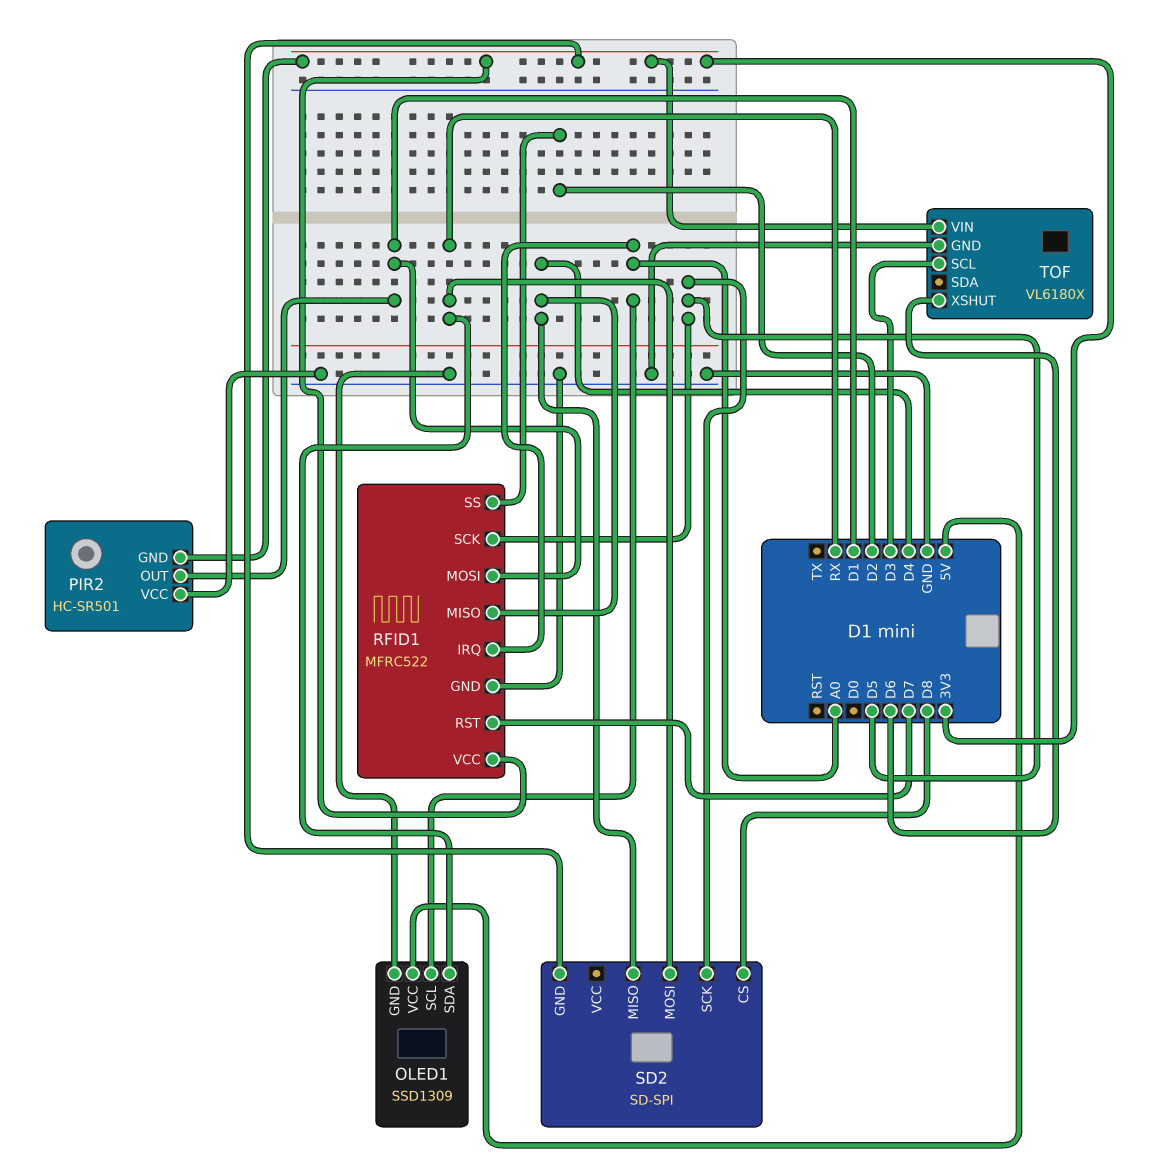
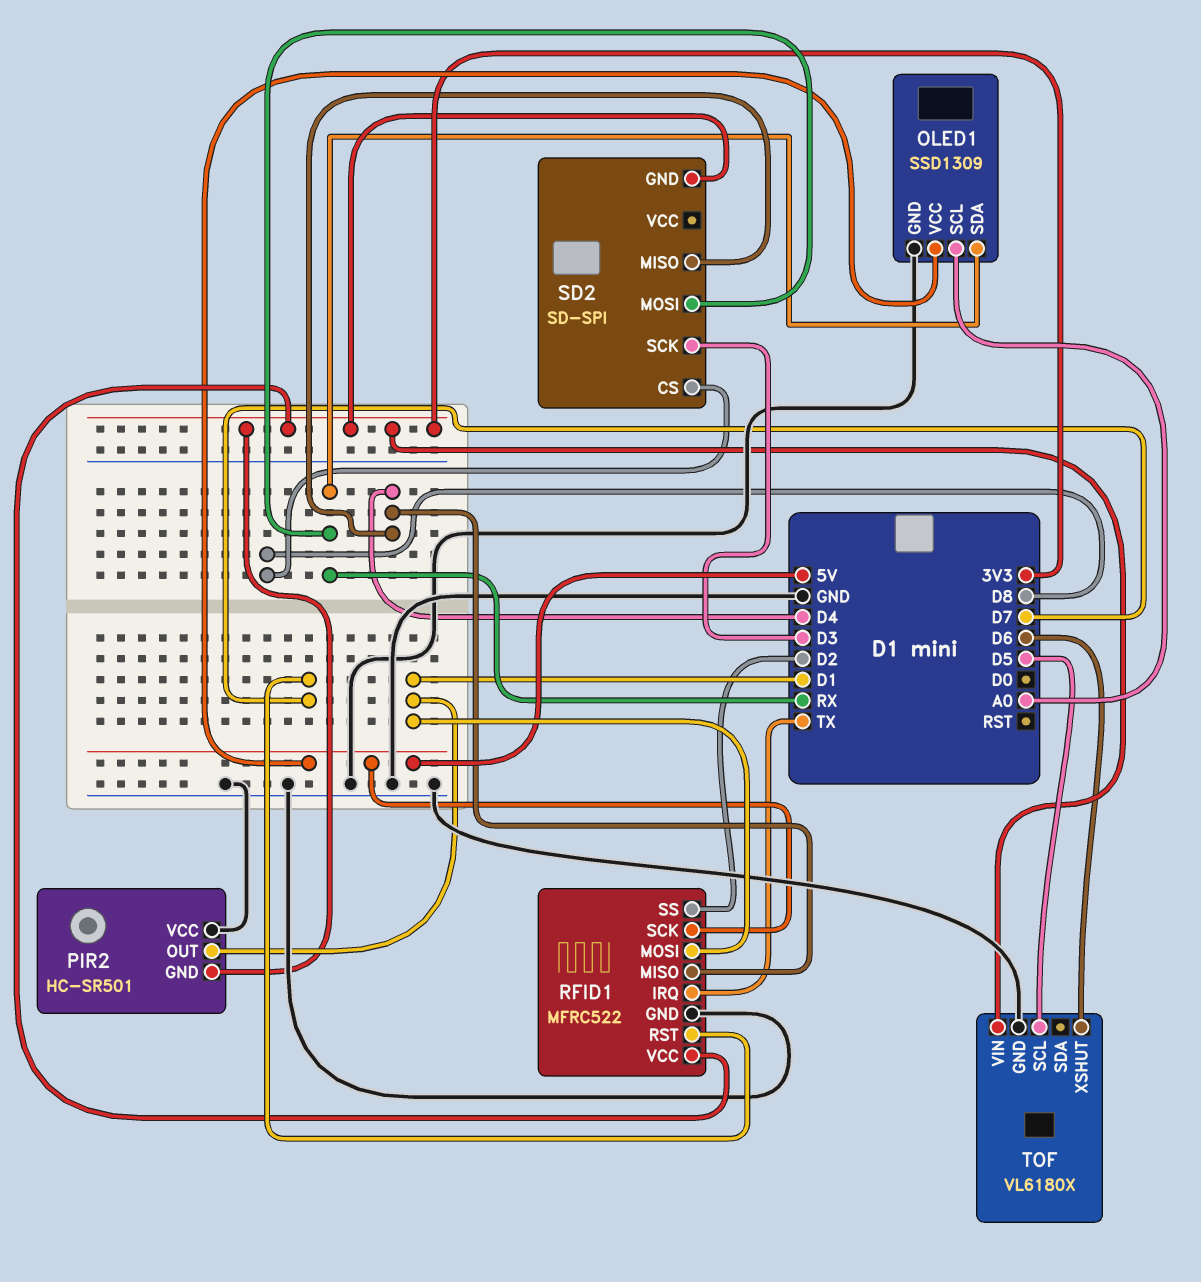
RFID1 pin IRQ: A0 -> TX
RFID1 pin SCK: D5 -> 5V
SD2 pin SCK: D5 -> D3
TOF pin SCL: D3 -> D5

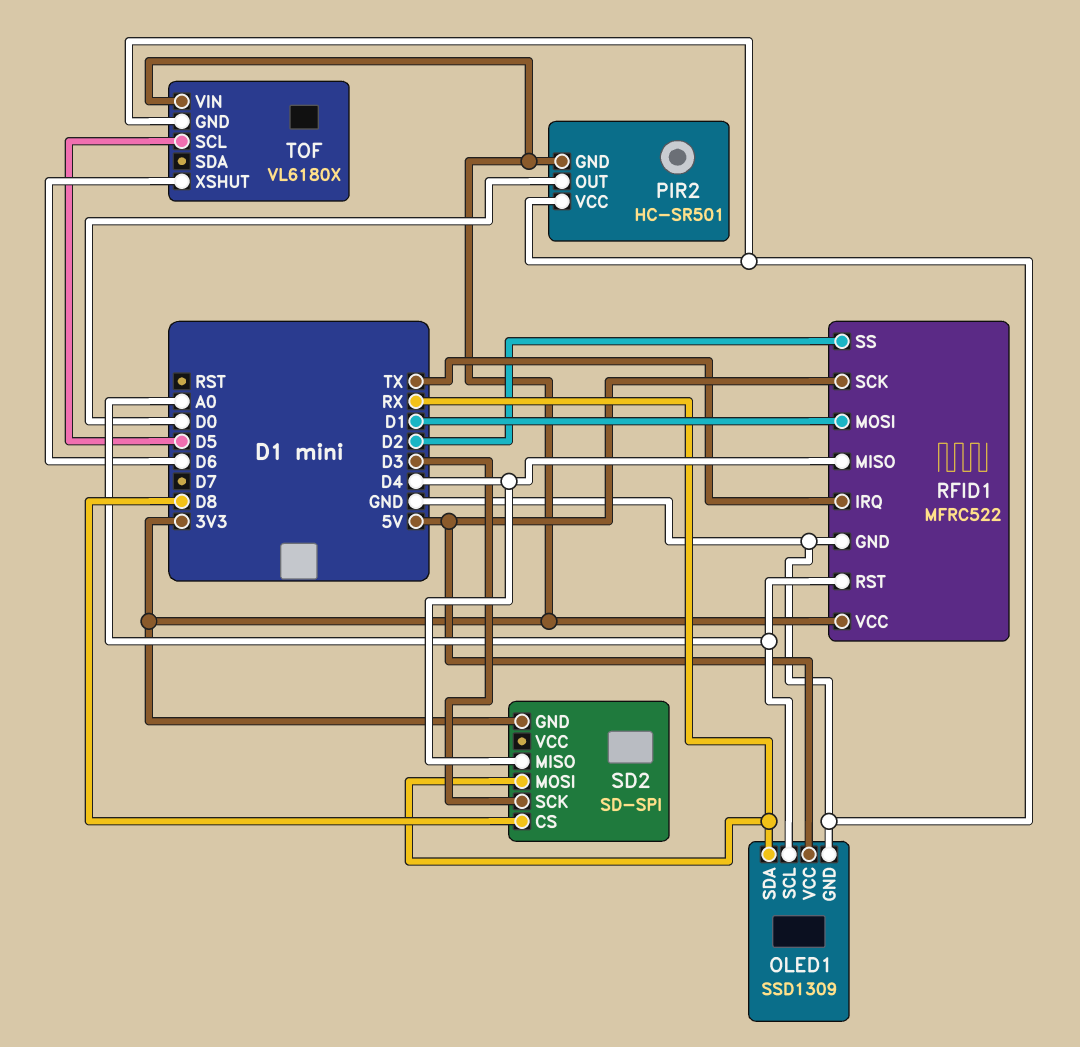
PIR2 pin OUT: D1 -> D0
RFID1 pin RST: D7 -> A0

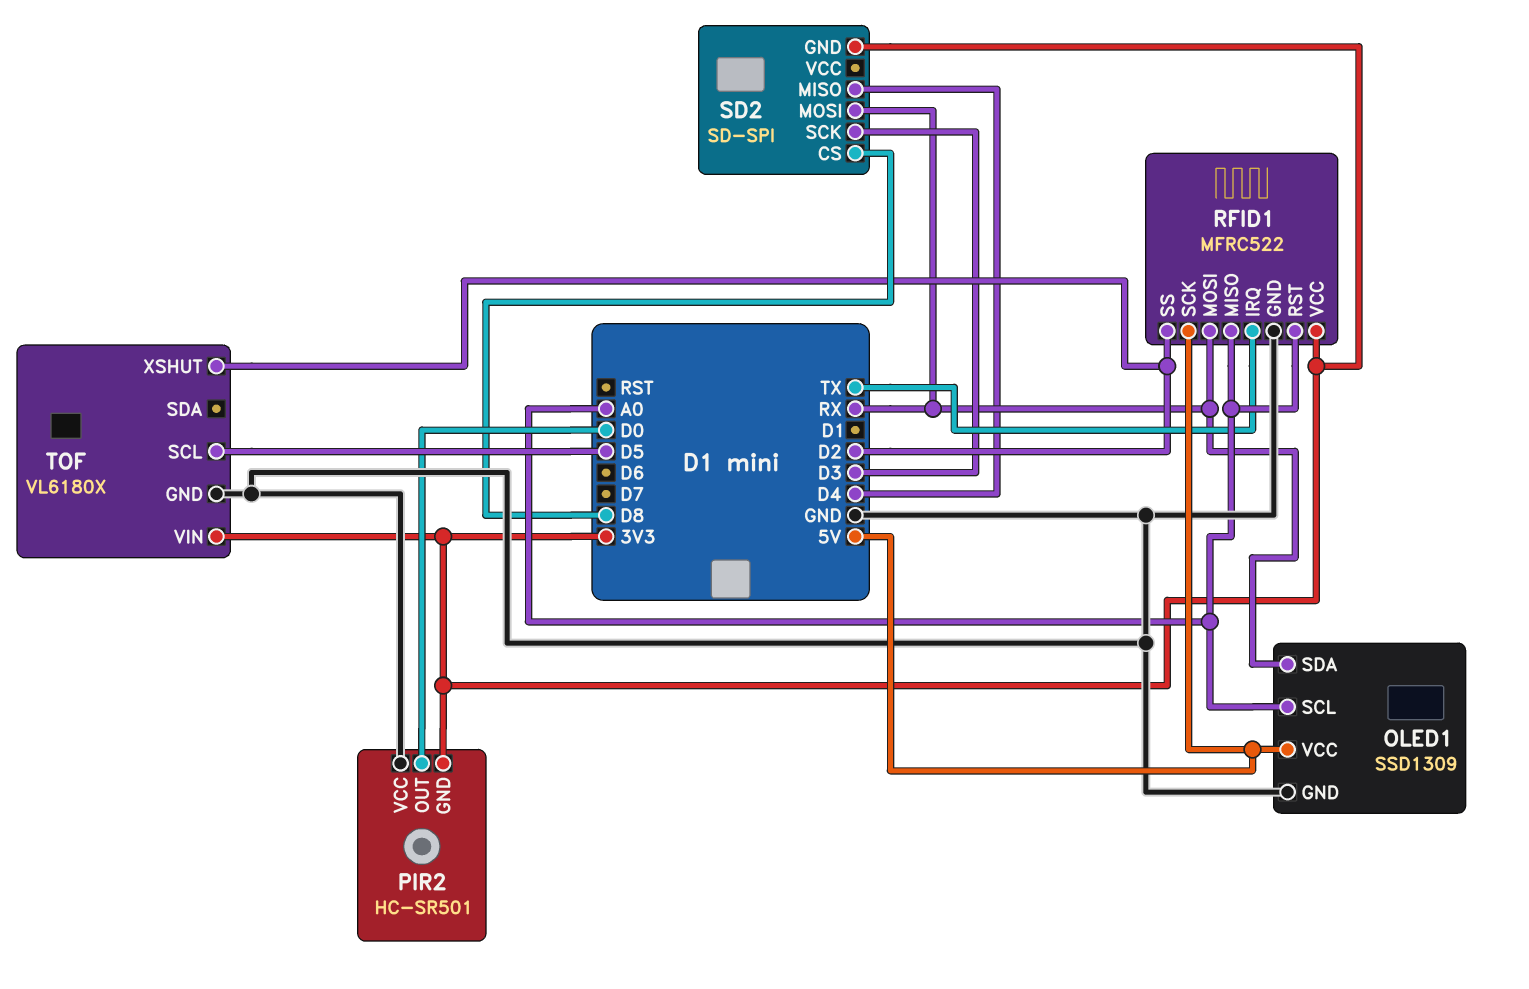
RFID1 pin MISO: D4 -> A0
RFID1 pin MOSI: D1 -> RX
TOF pin XSHUT: D6 -> D2

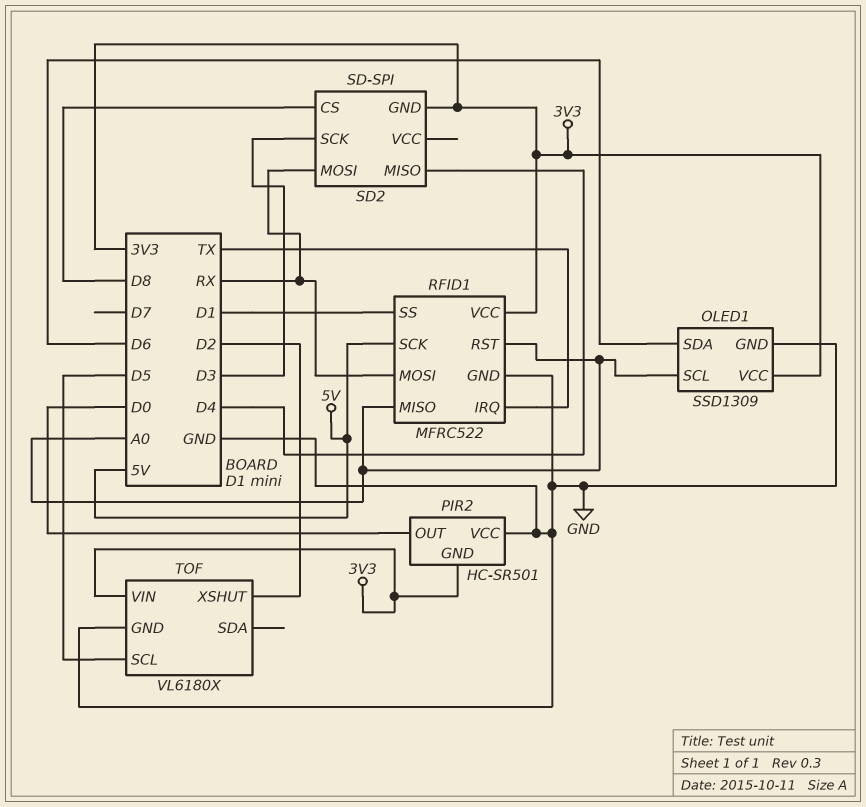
OLED1 pin SDA: RX -> D6
OLED1 pin VCC: 5V -> 3V3
RFID1 pin SS: D2 -> D1

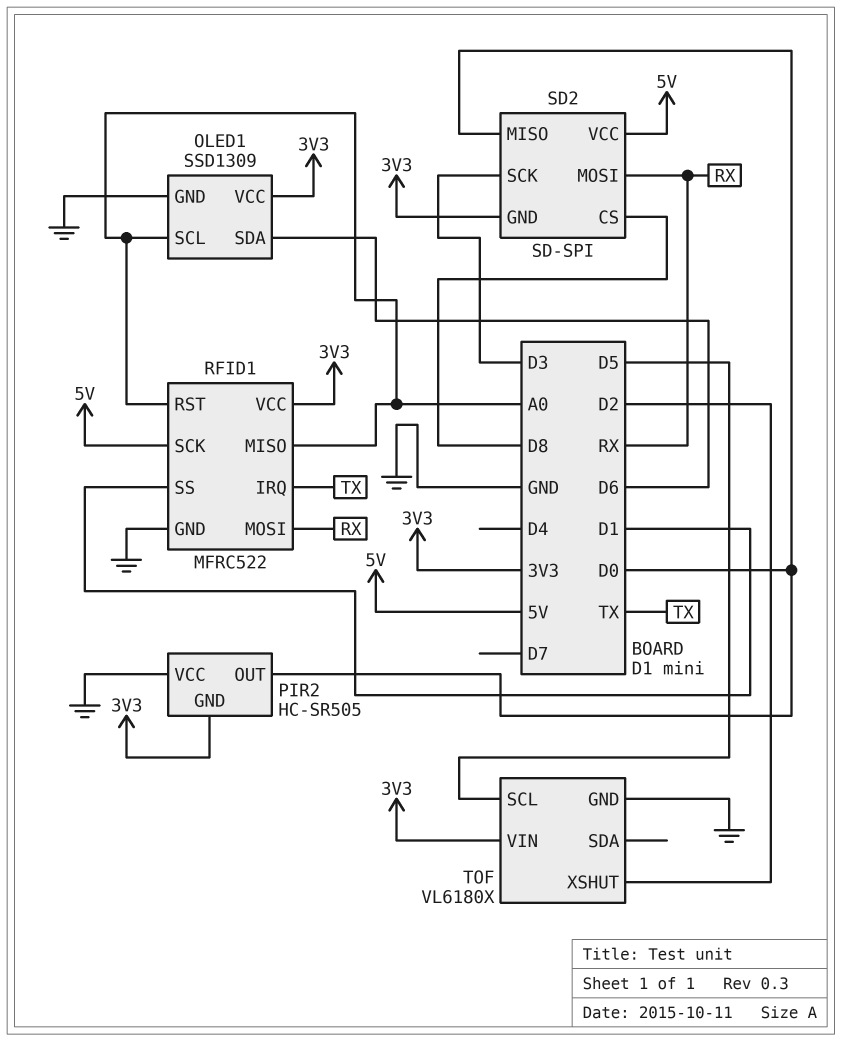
PIR2: HC-SR501 -> HC-SR505
SD2 pin MISO: D4 -> D0
SD2 pin VCC: none -> 5V

